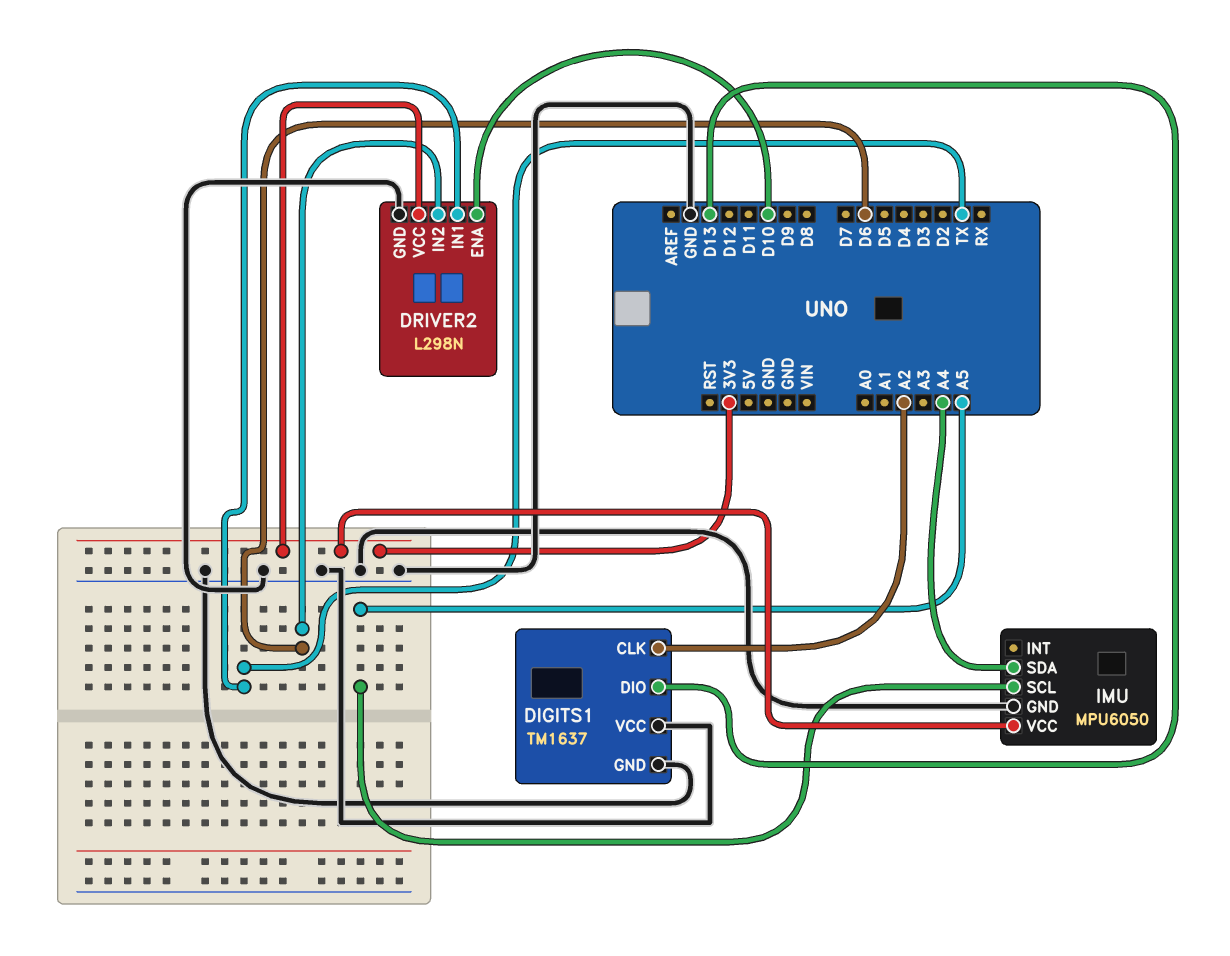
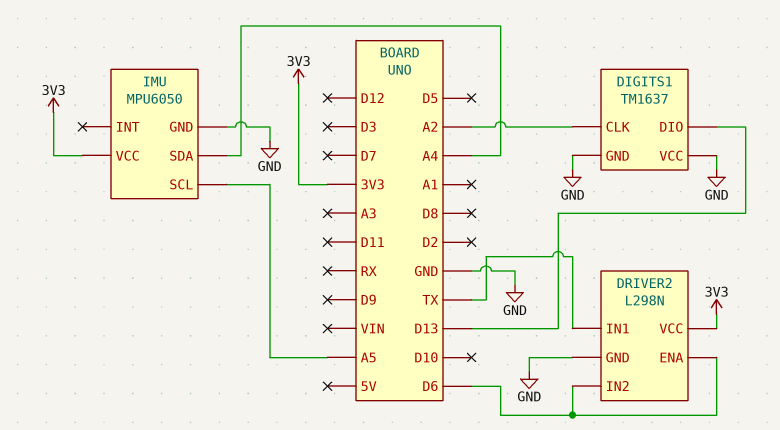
DRIVER2 pin ENA: D10 -> D6

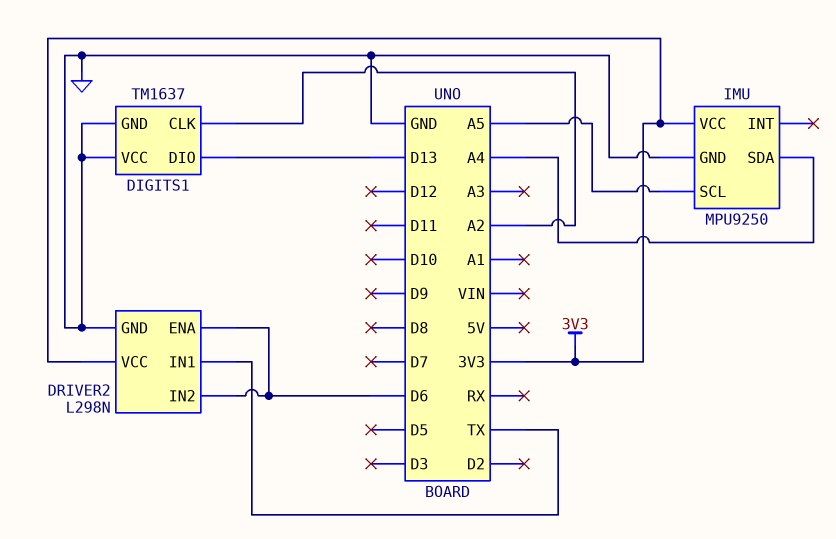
IMU: MPU6050 -> MPU9250

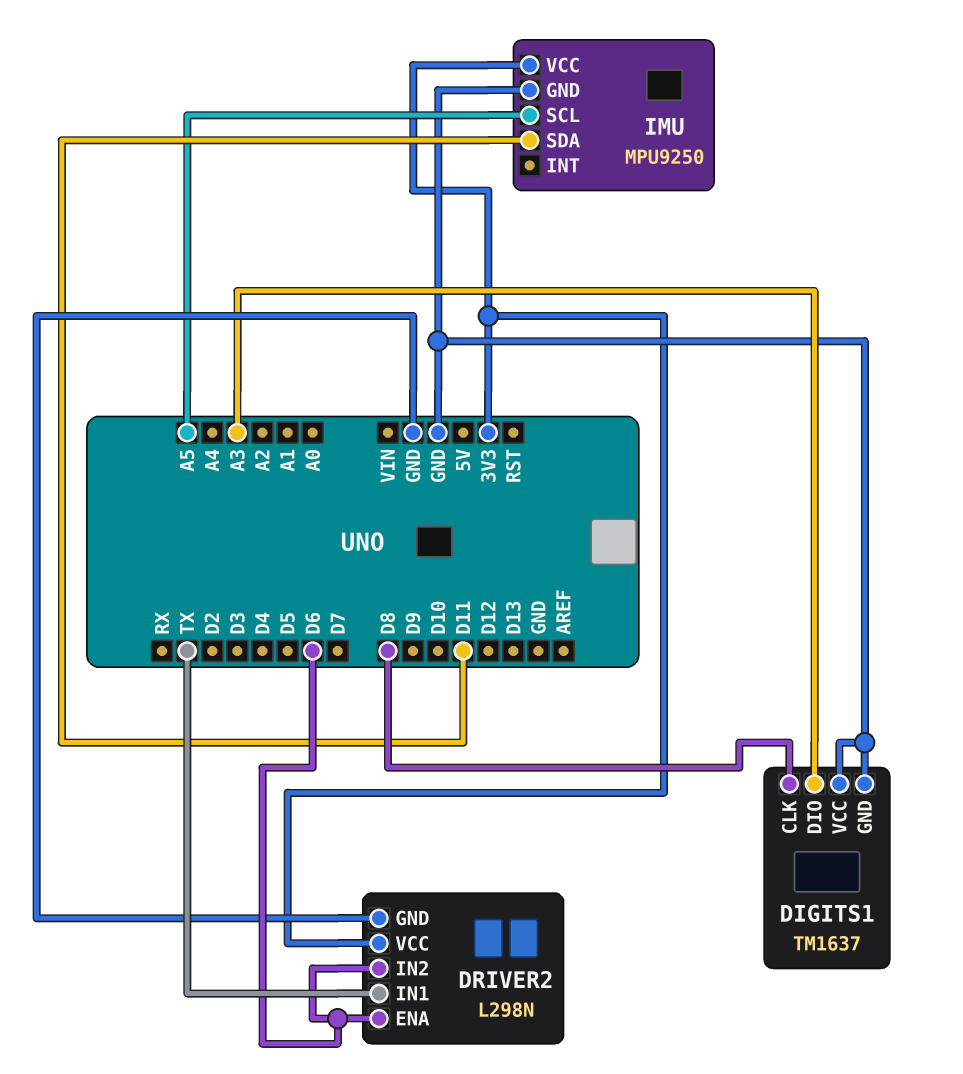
DIGITS1 pin CLK: A2 -> D8
DIGITS1 pin DIO: D13 -> A3
IMU pin SDA: A4 -> D11

